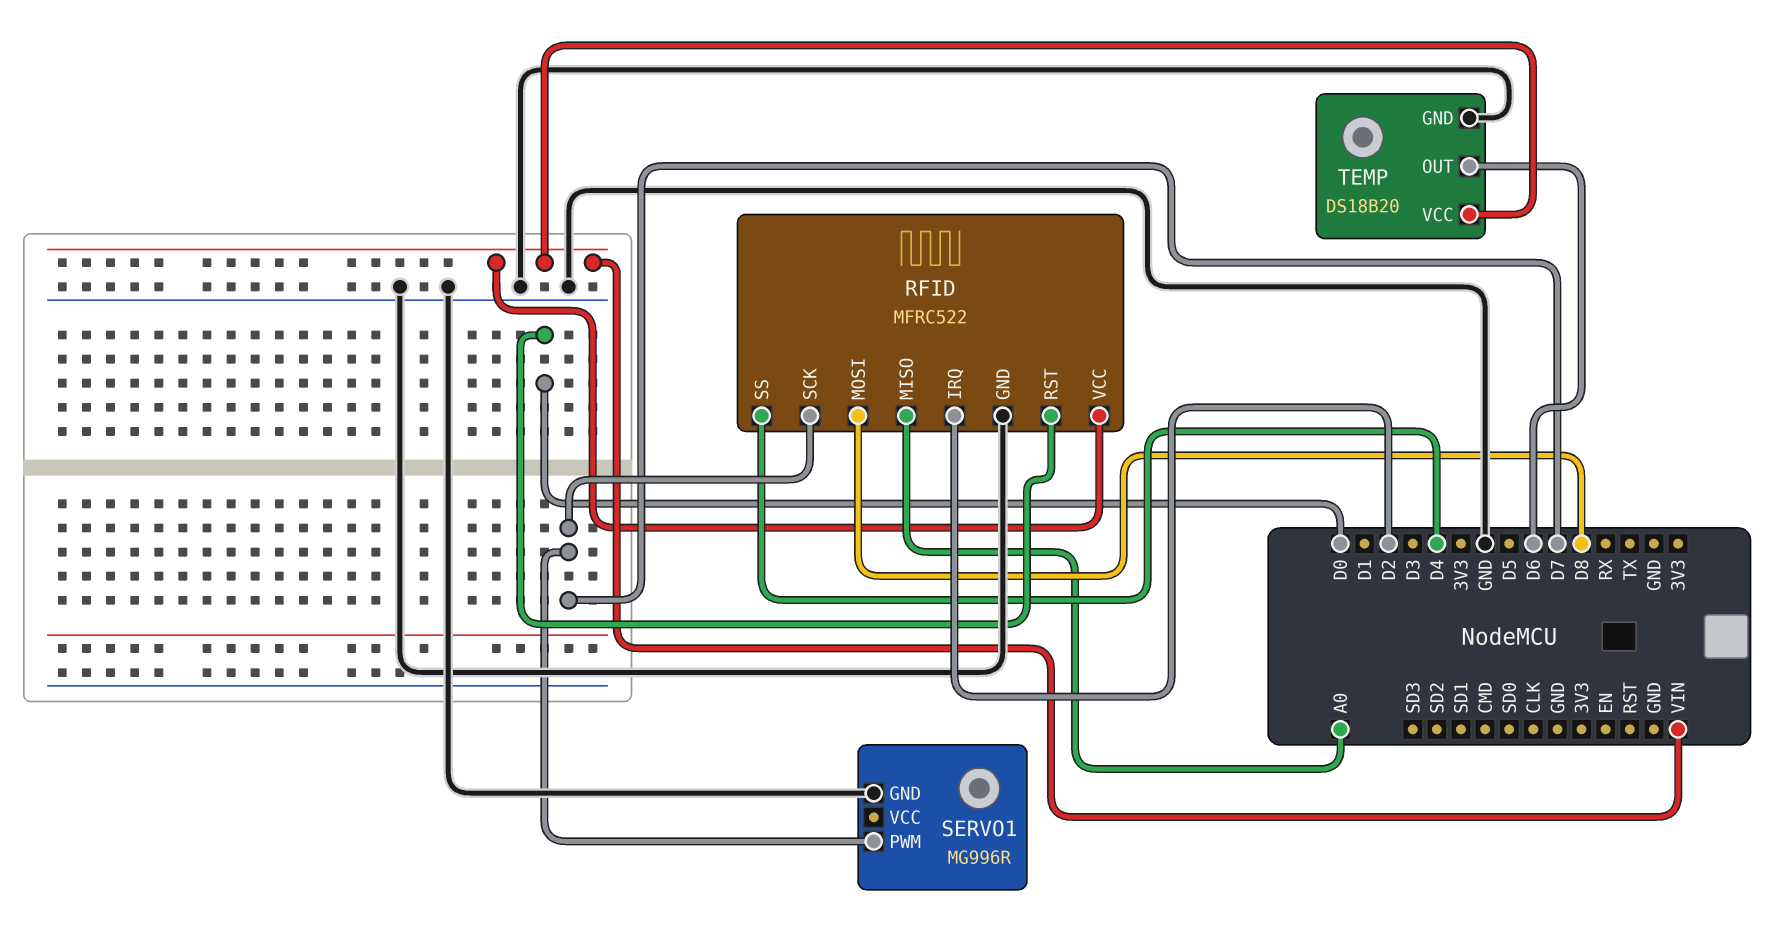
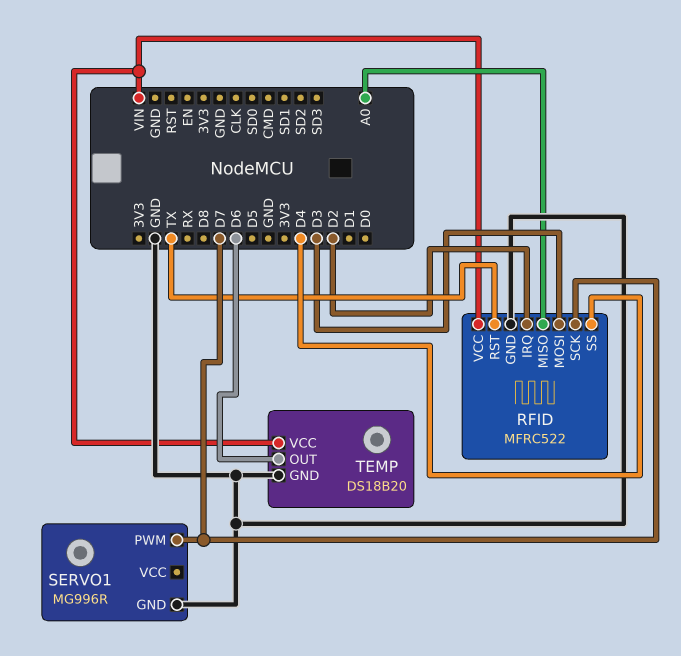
RFID pin MOSI: D8 -> D3
RFID pin RST: D0 -> TX

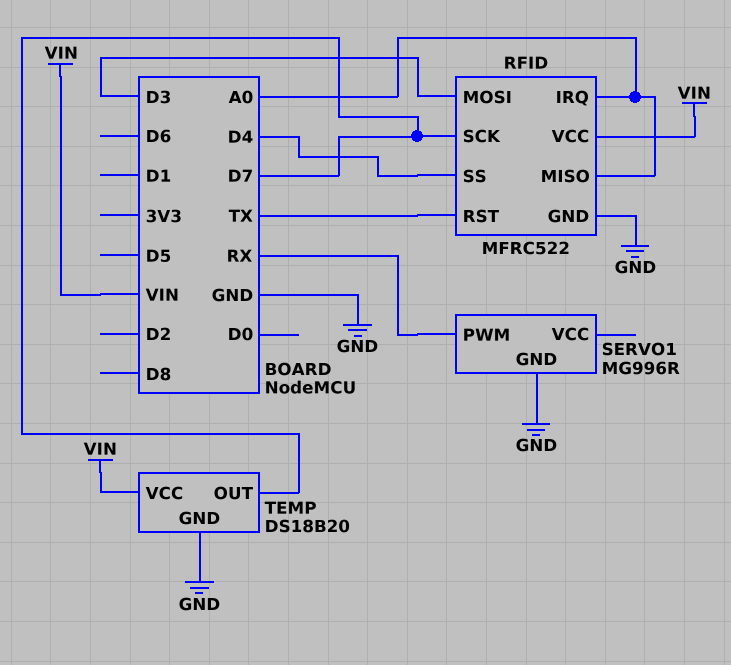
RFID pin IRQ: D2 -> A0
SERVO1 pin PWM: D7 -> RX
TEMP pin OUT: D6 -> D7

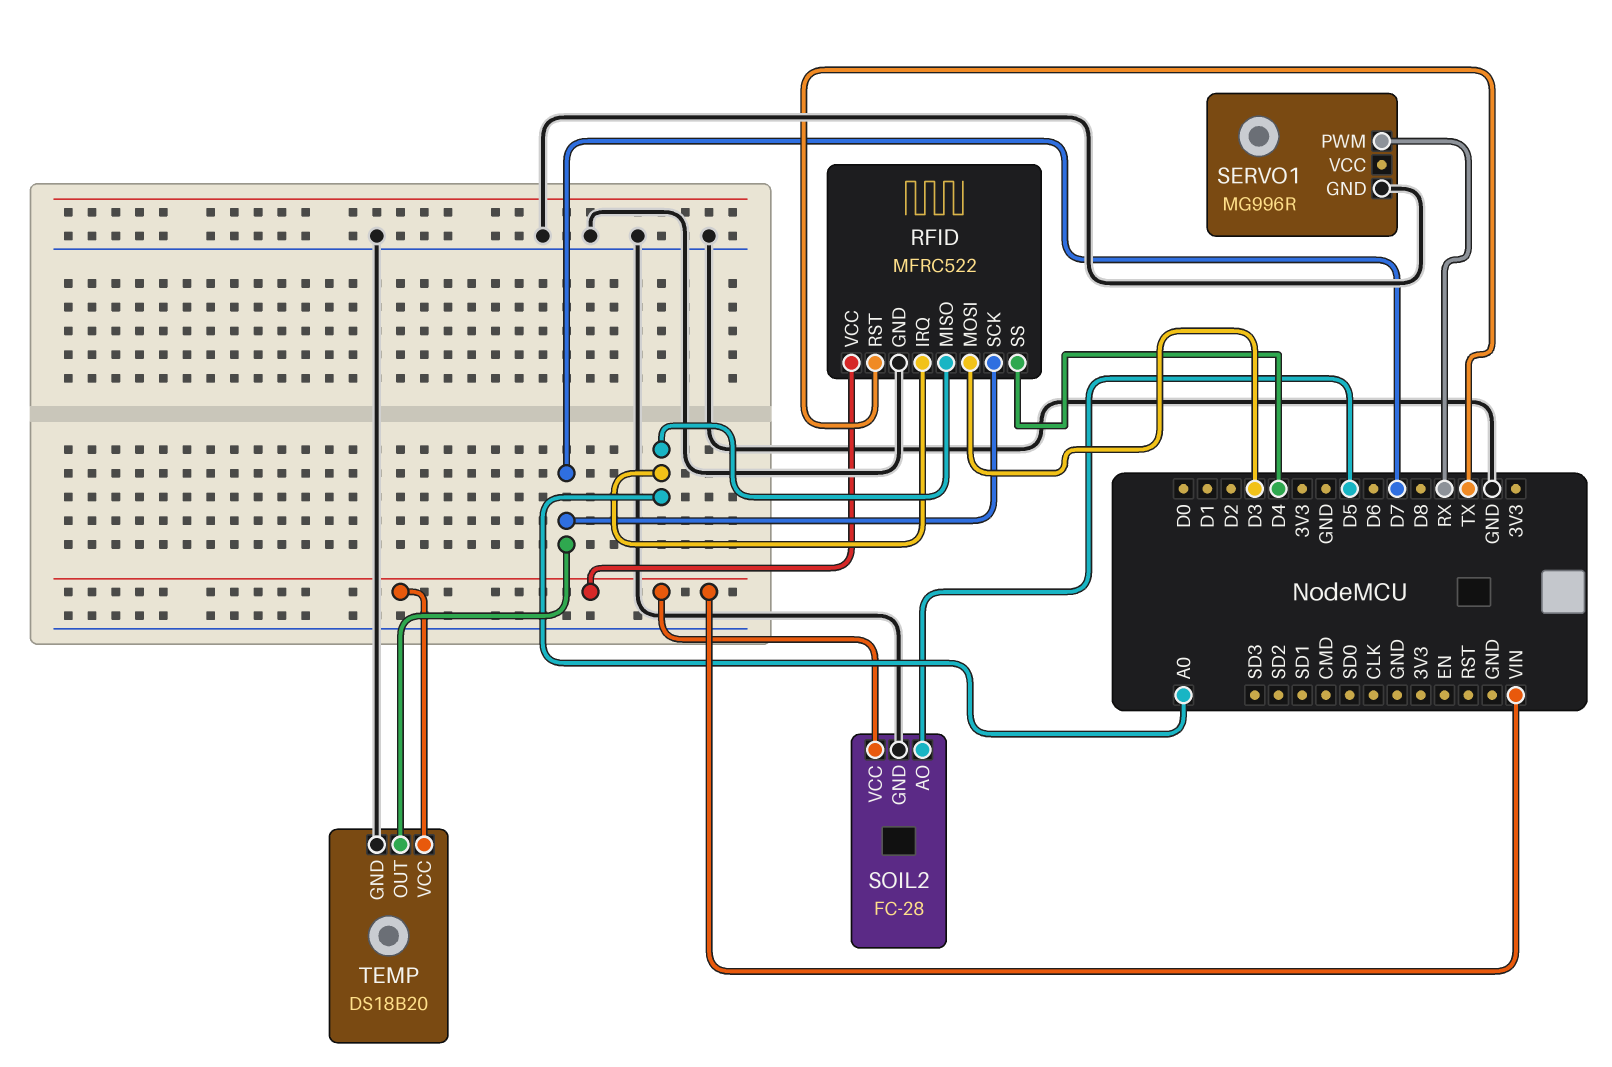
SOIL2: none -> FC-28
SOIL2 pin AO: none -> D5
SOIL2 pin GND: none -> GND
SOIL2 pin VCC: none -> VIN

